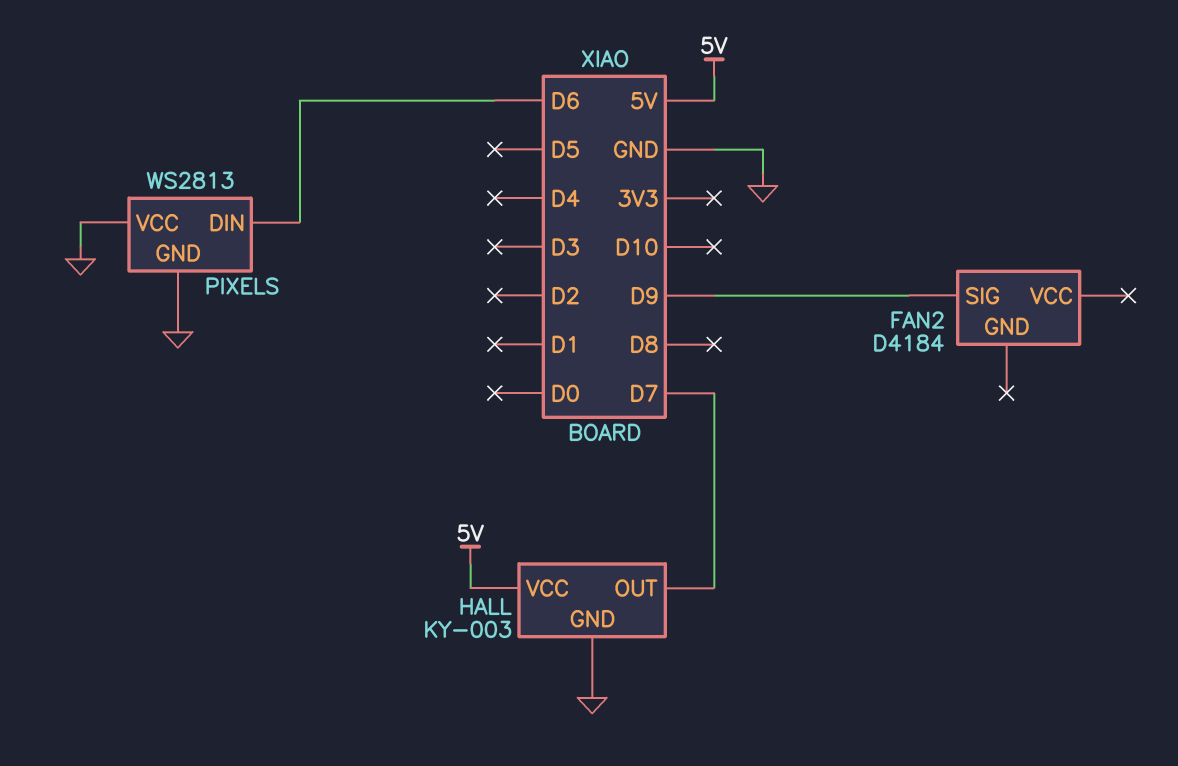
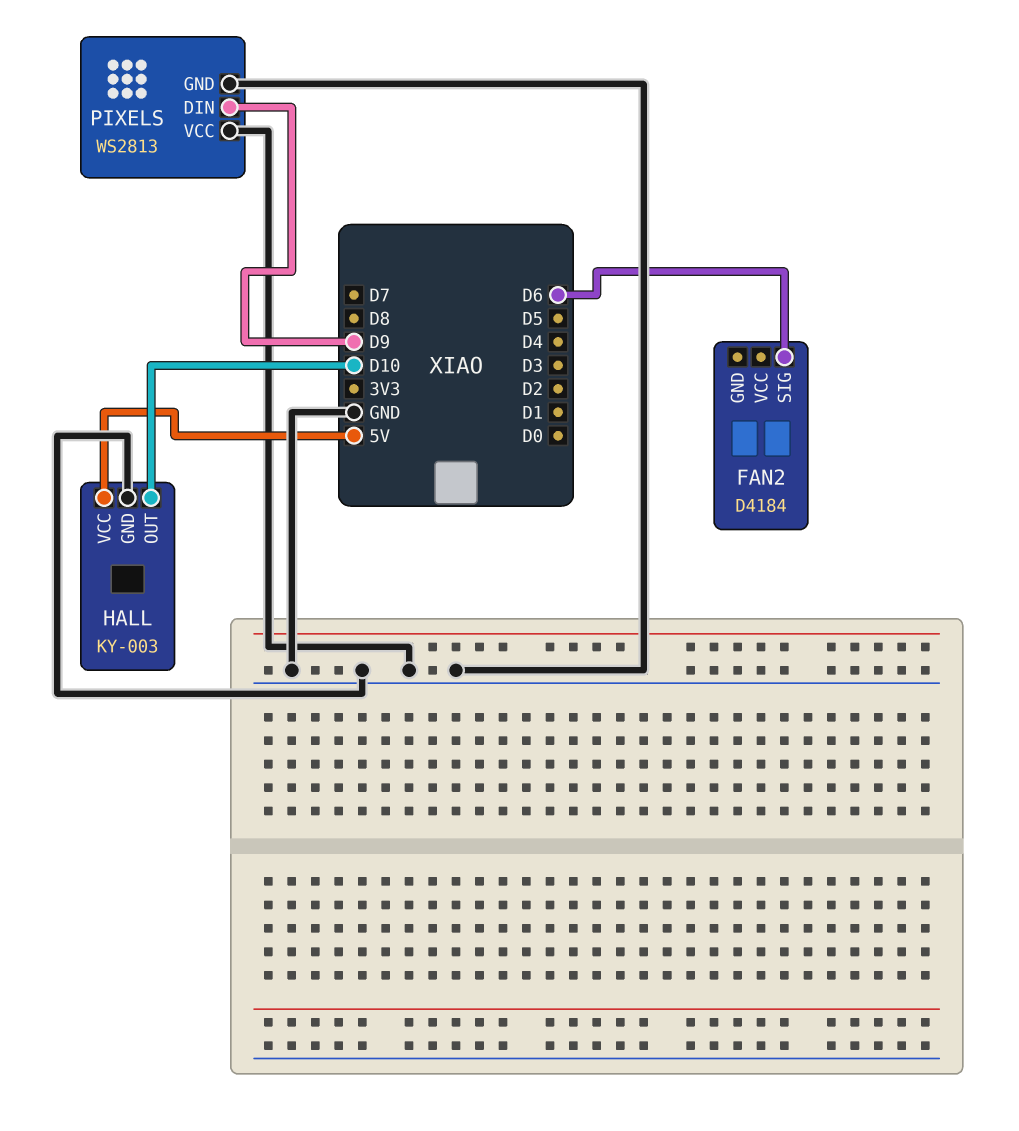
FAN2 pin SIG: D9 -> D6
HALL pin OUT: D7 -> D10
PIXELS pin DIN: D6 -> D9

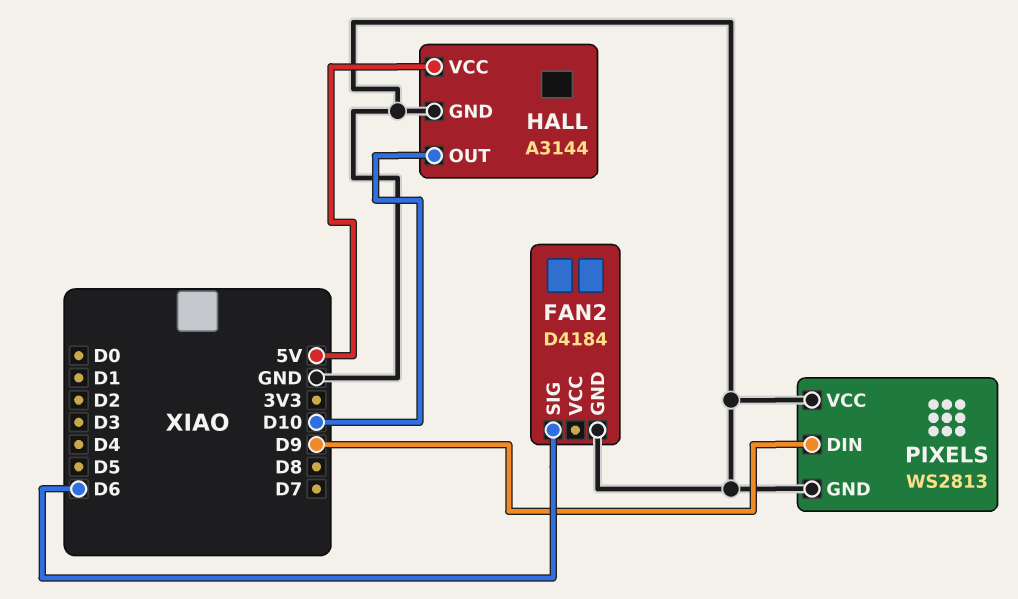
FAN2 pin GND: none -> GND
HALL: KY-003 -> A3144

